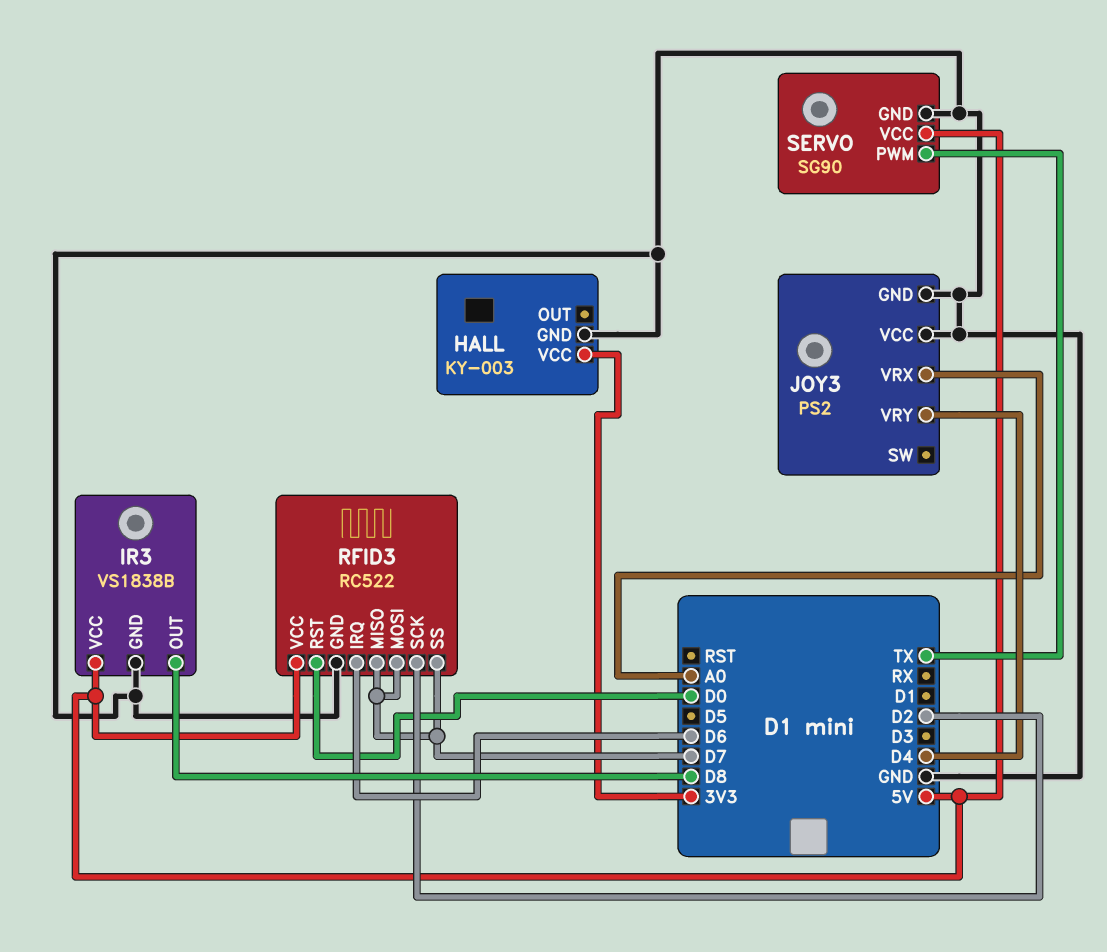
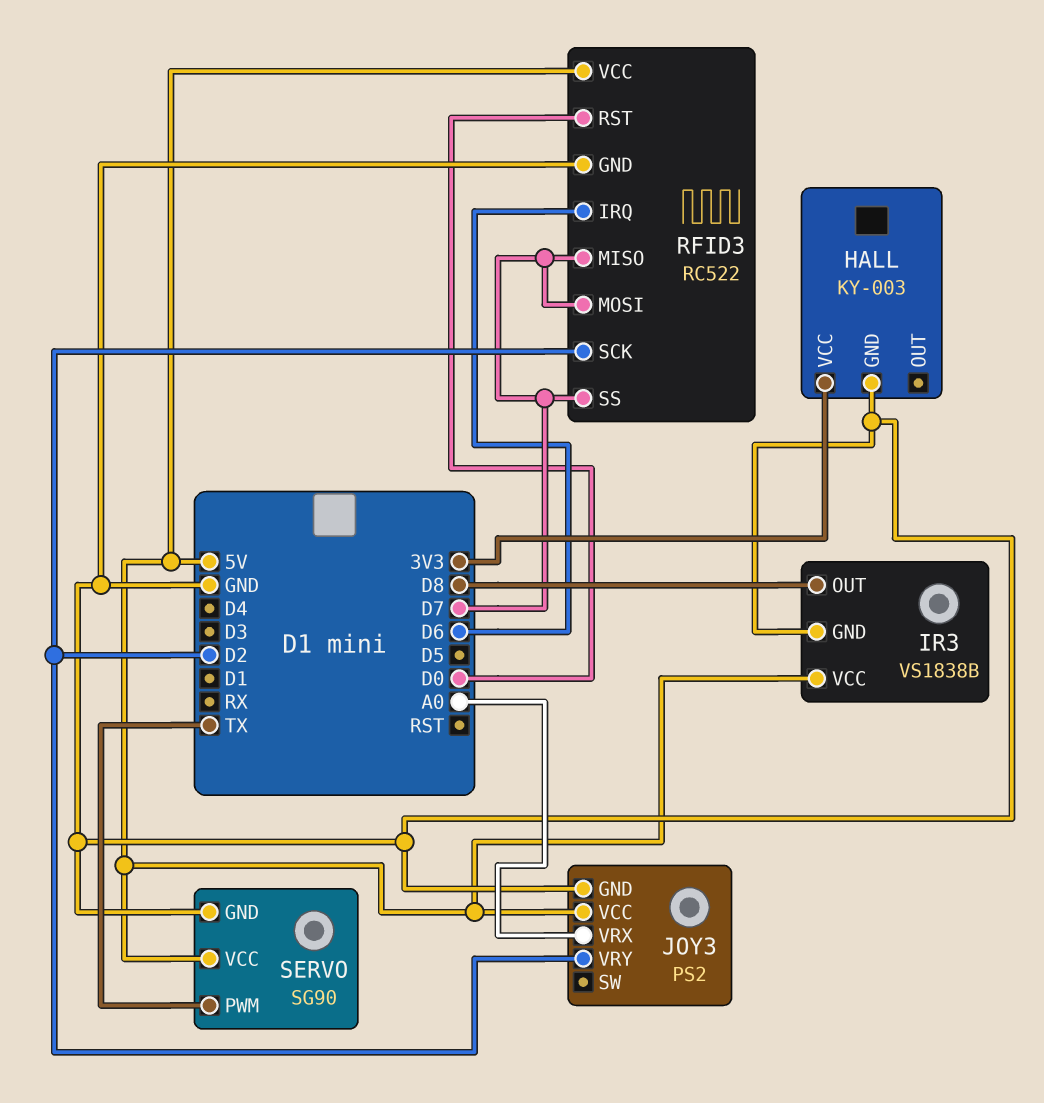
JOY3 pin VCC: GND -> 5V
JOY3 pin VRY: D4 -> D2

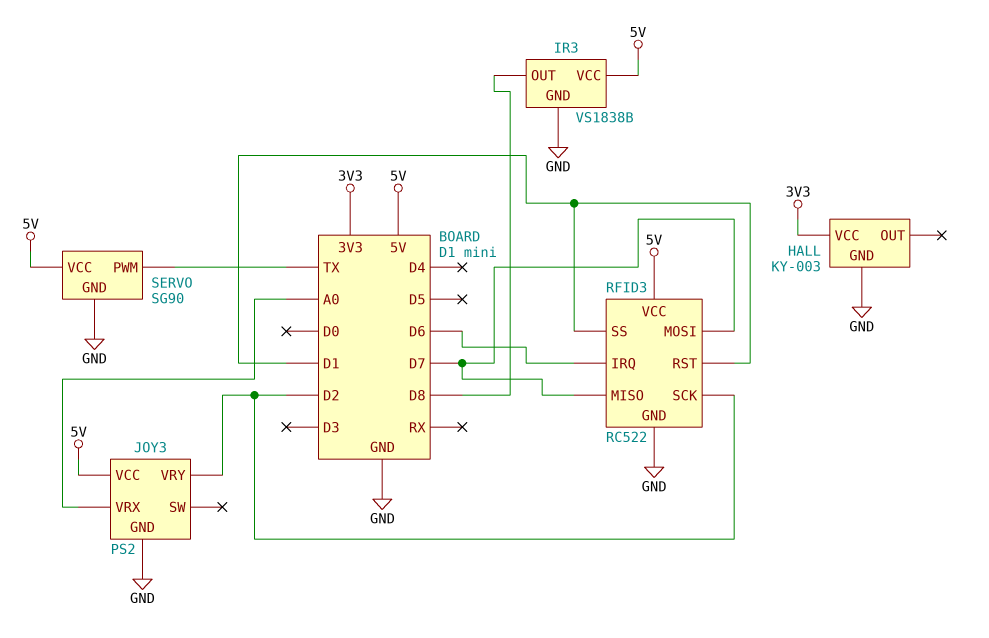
RFID3 pin RST: D0 -> D1
RFID3 pin SS: D7 -> D1

